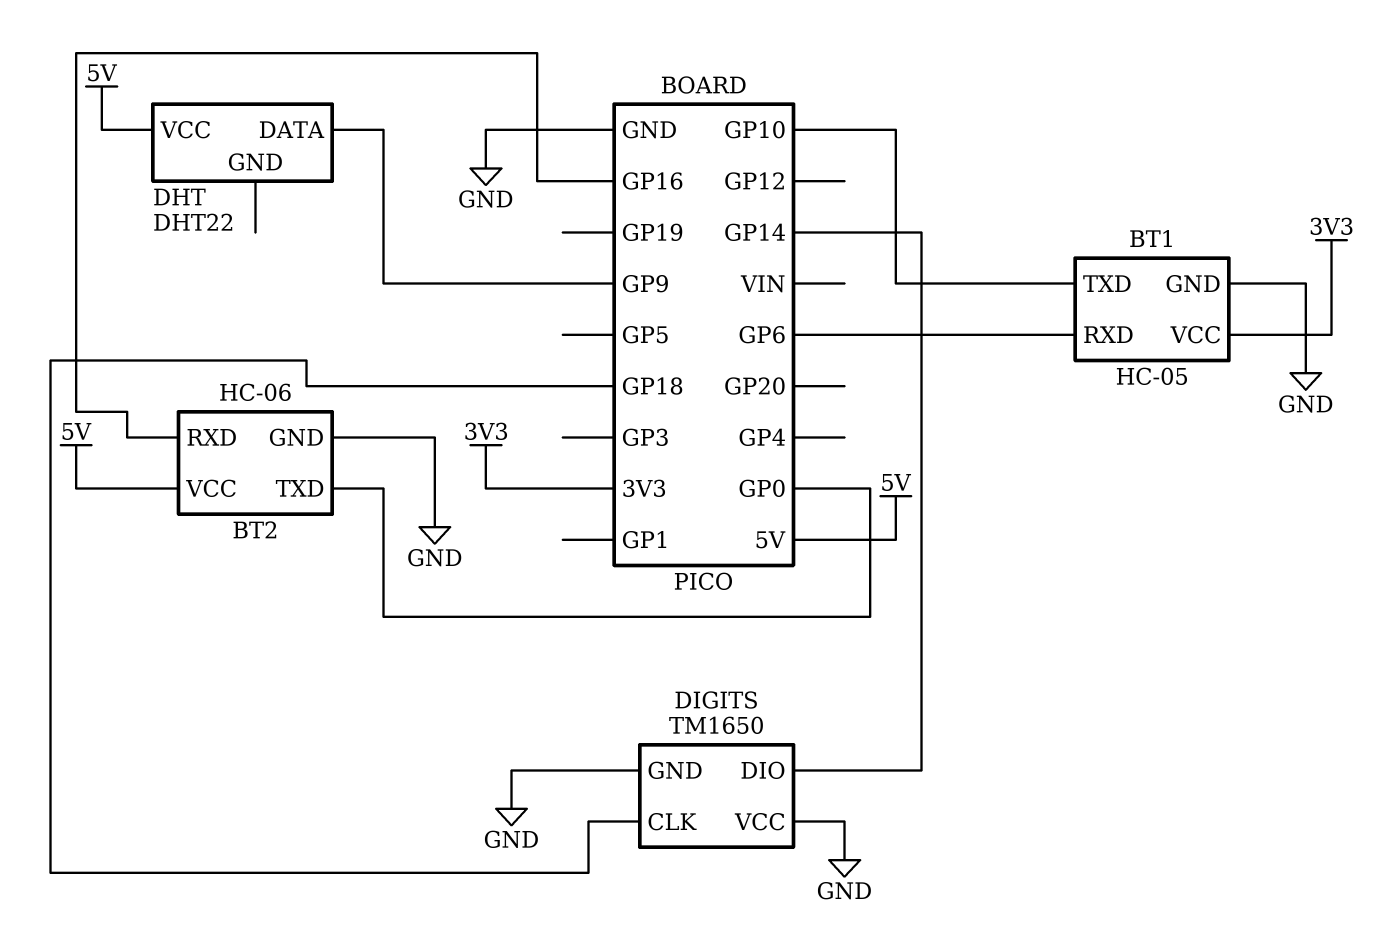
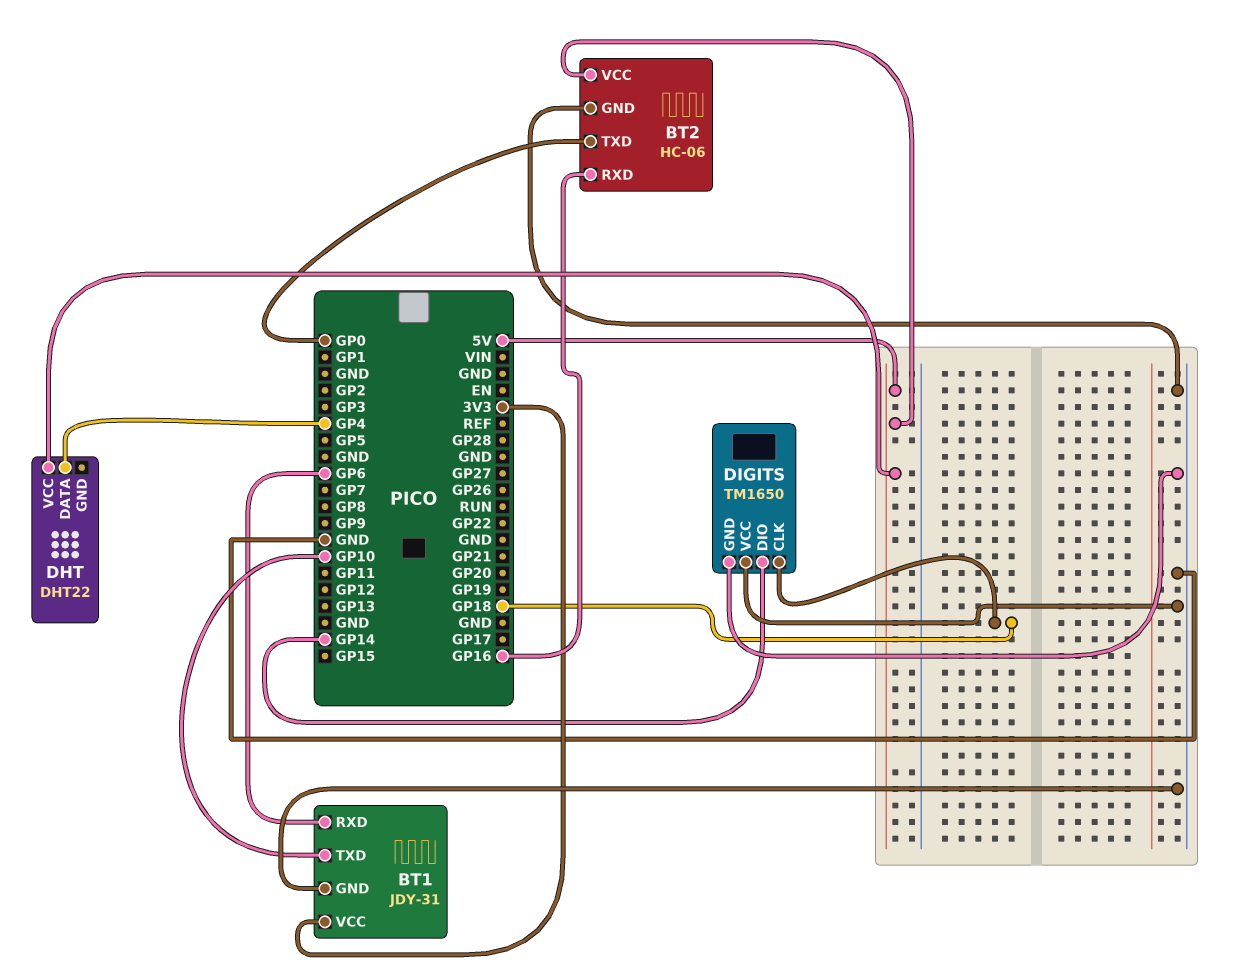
BT1: HC-05 -> JDY-31
DHT pin DATA: GP9 -> GP4

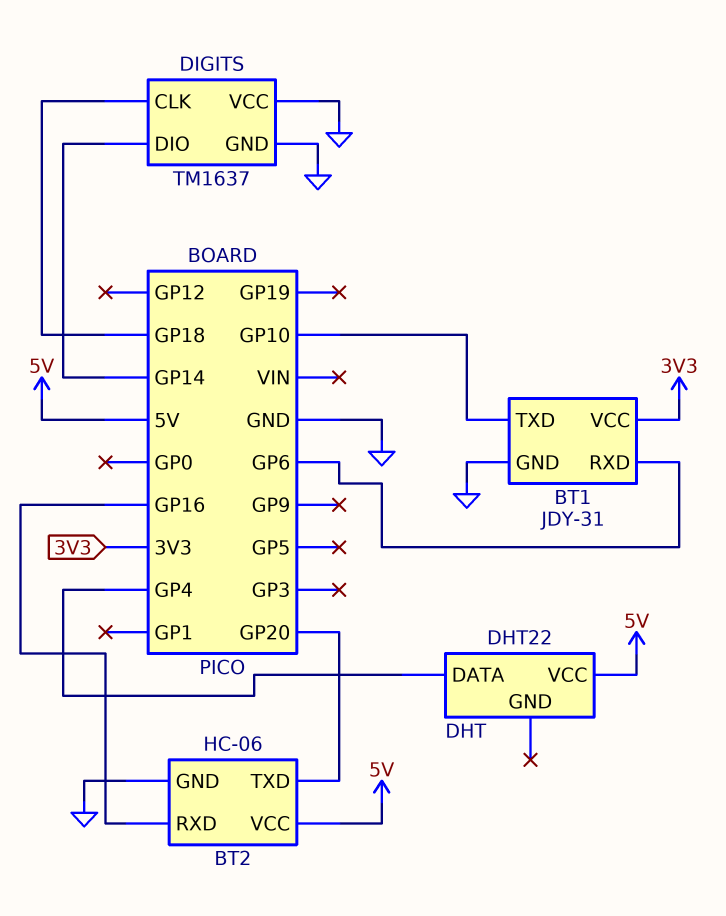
BT2 pin TXD: GP0 -> GP20
DIGITS: TM1650 -> TM1637

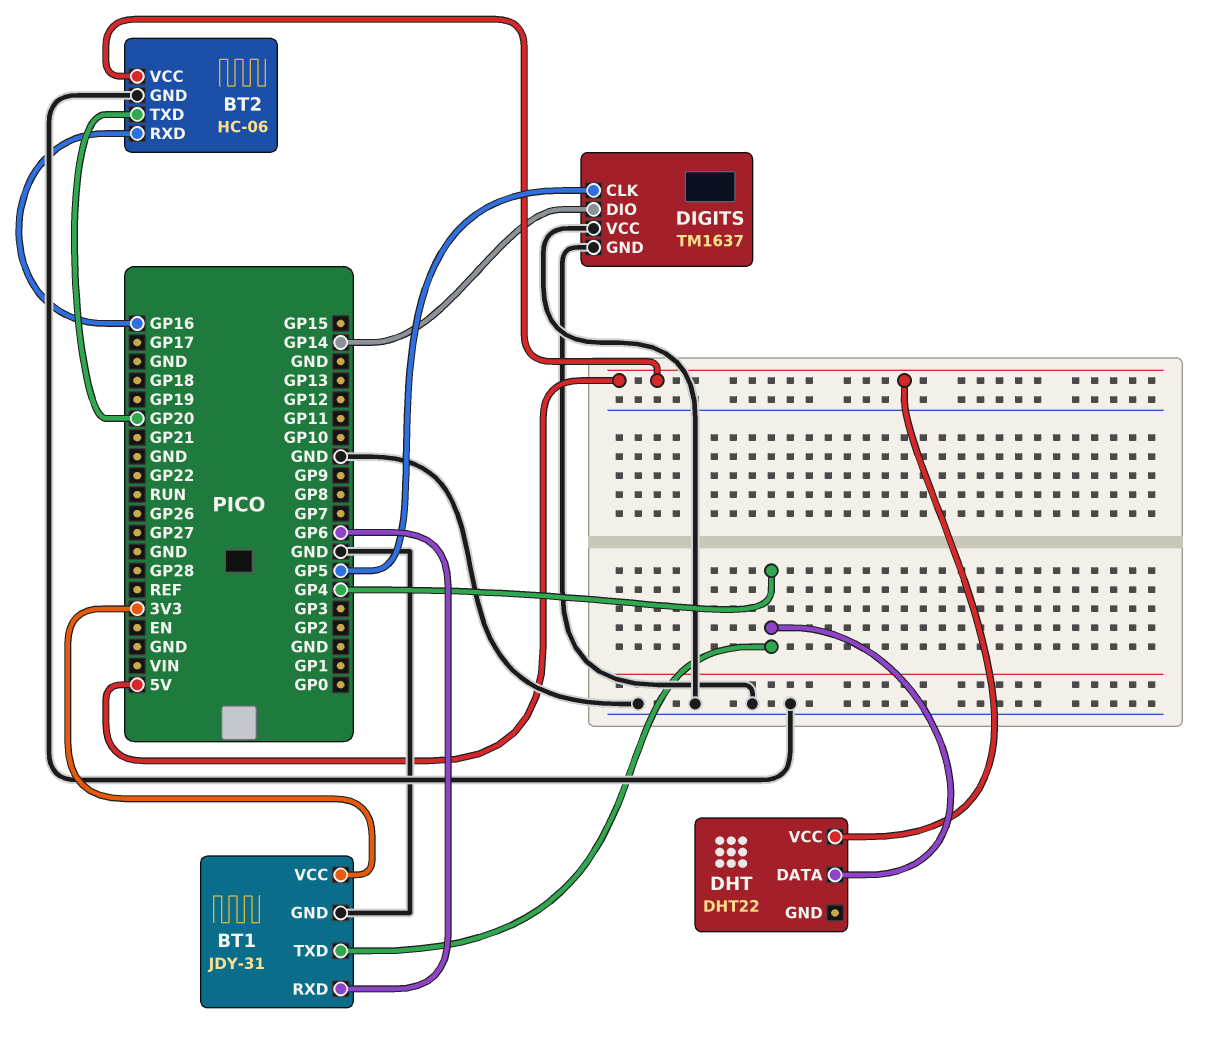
BT1 pin TXD: GP10 -> GP4
DIGITS pin CLK: GP18 -> GP5

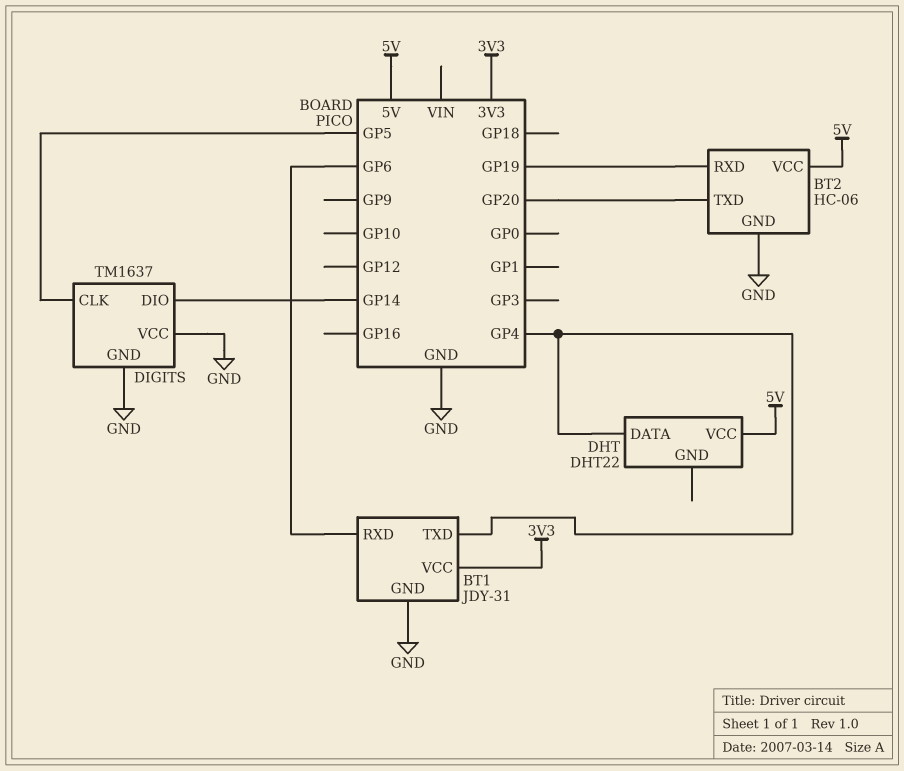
BT2 pin RXD: GP16 -> GP19

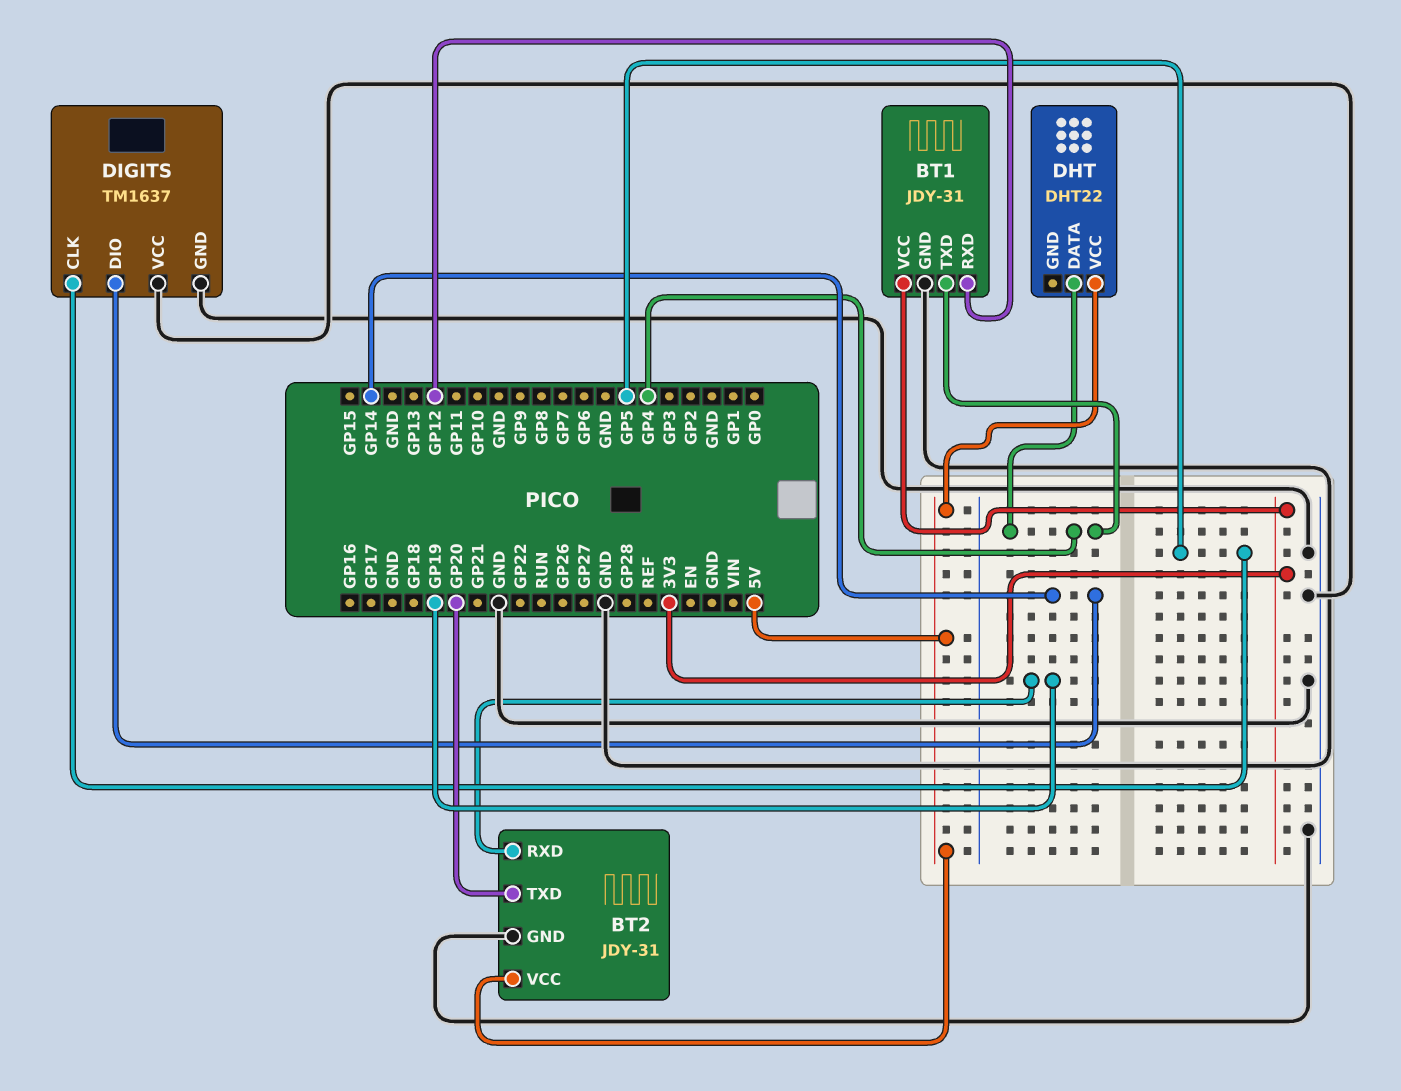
BT1 pin RXD: GP6 -> GP12
BT2: HC-06 -> JDY-31

